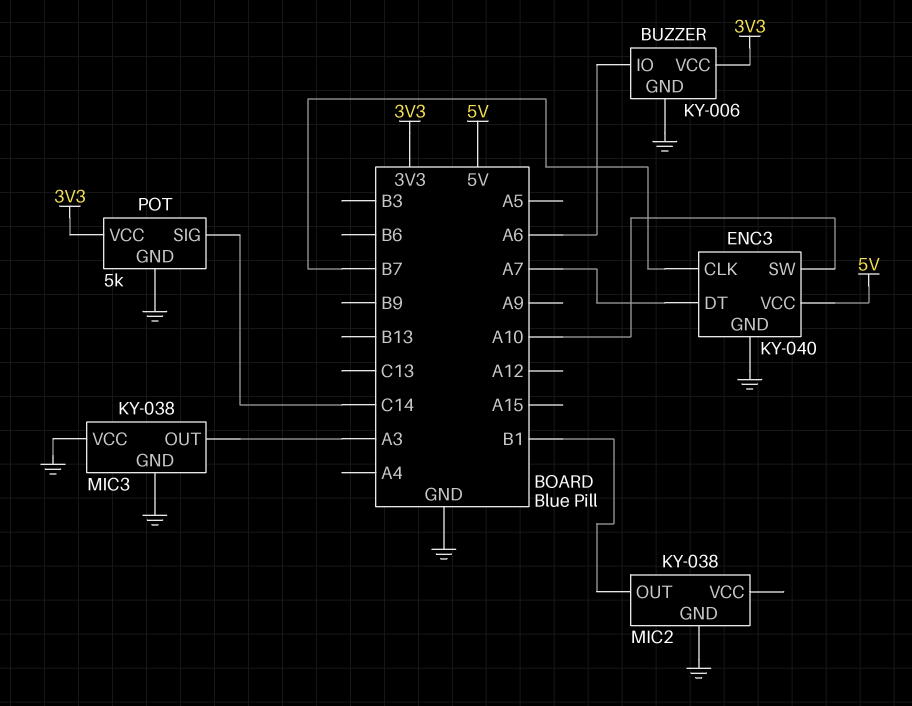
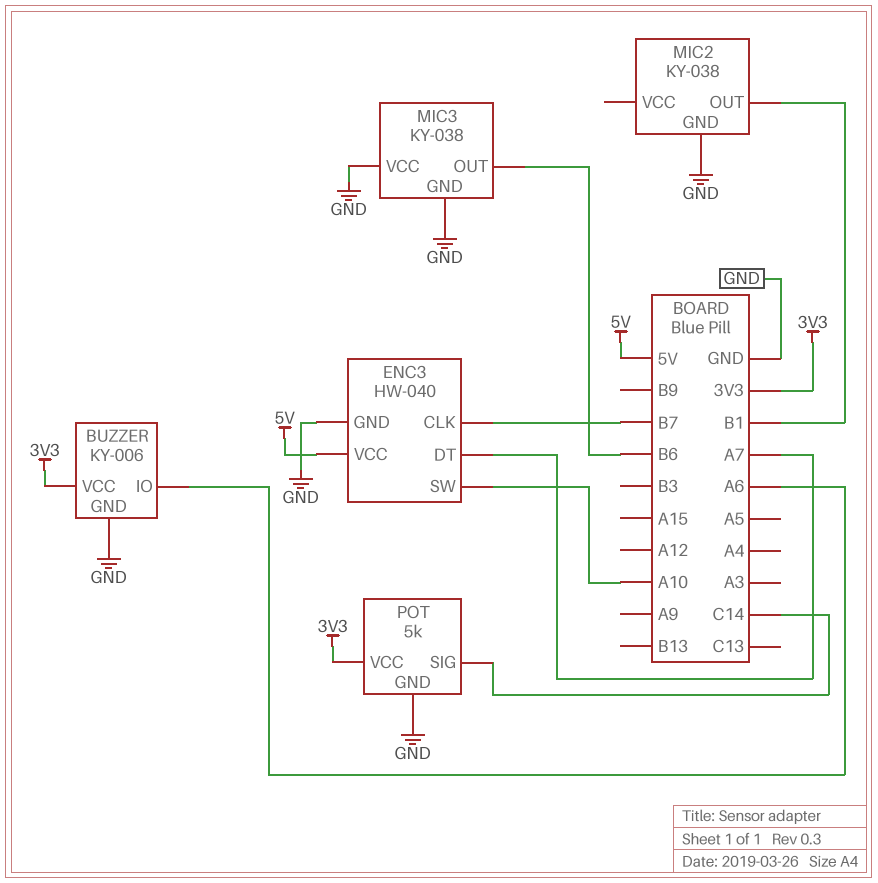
ENC3: KY-040 -> HW-040
MIC3 pin OUT: A3 -> B6

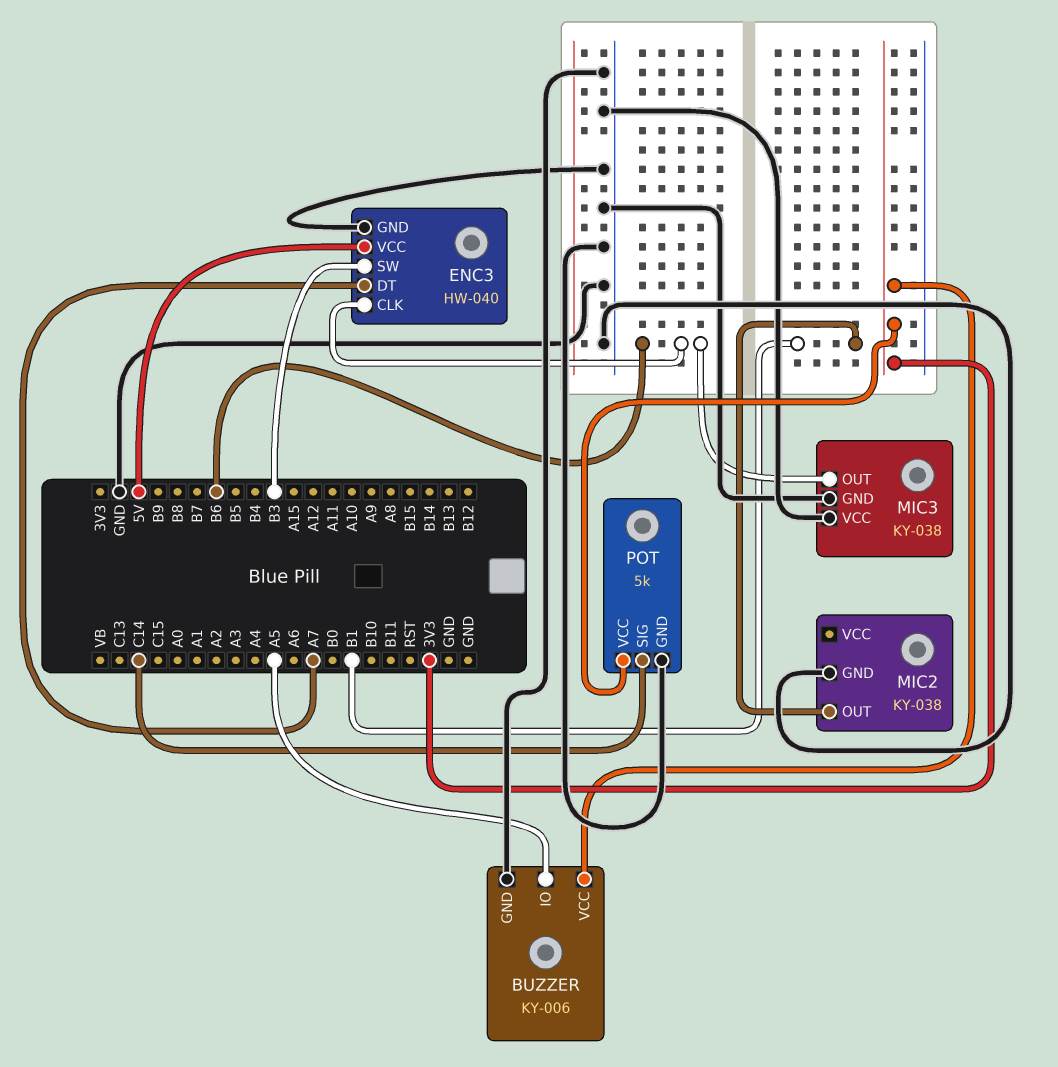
BUZZER pin IO: A6 -> A5
ENC3 pin CLK: B7 -> B6
ENC3 pin SW: A10 -> B3

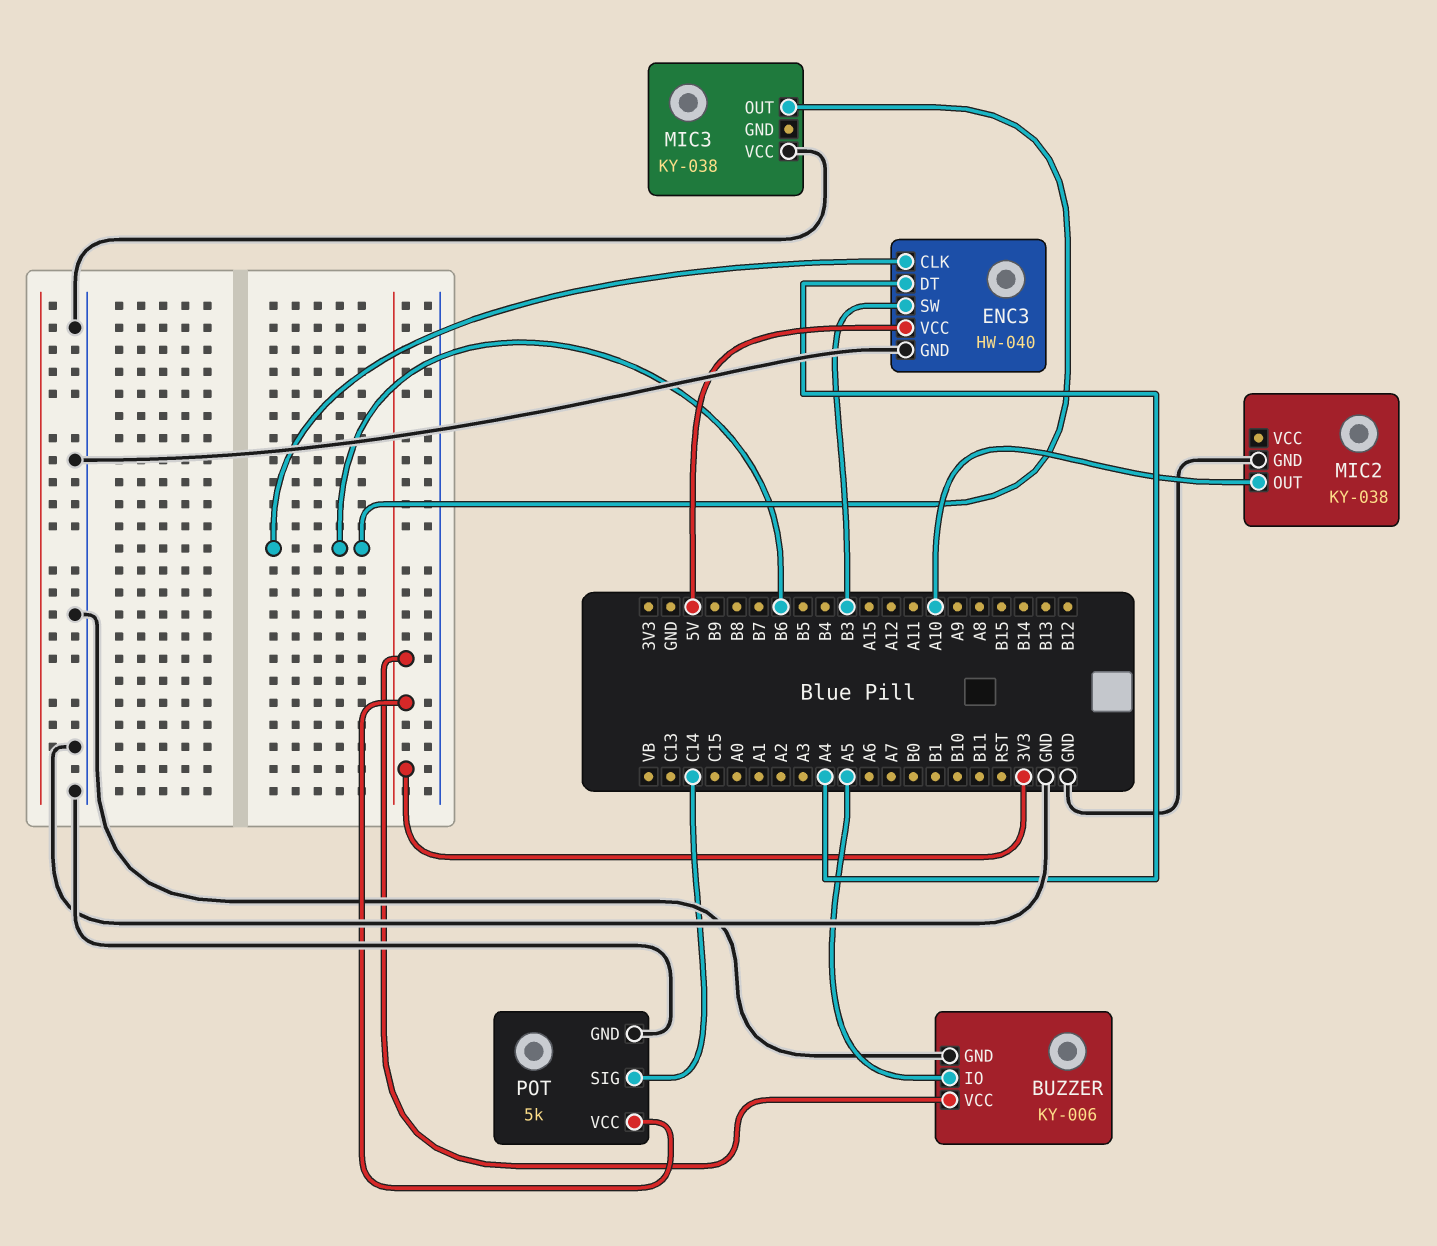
ENC3 pin DT: A7 -> A4
MIC2 pin OUT: B1 -> A10
MIC3 pin GND: GND -> none

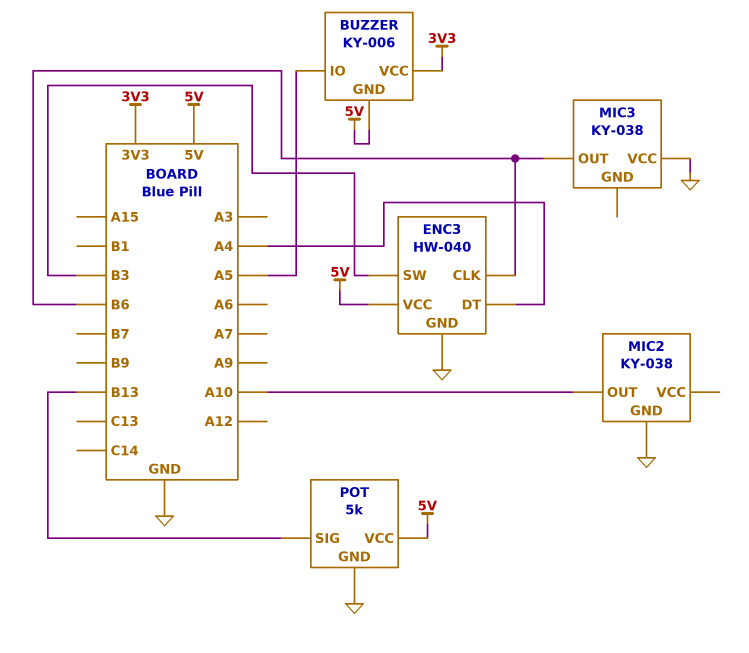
BUZZER pin GND: GND -> 5V
POT pin SIG: C14 -> B13
POT pin VCC: 3V3 -> 5V

